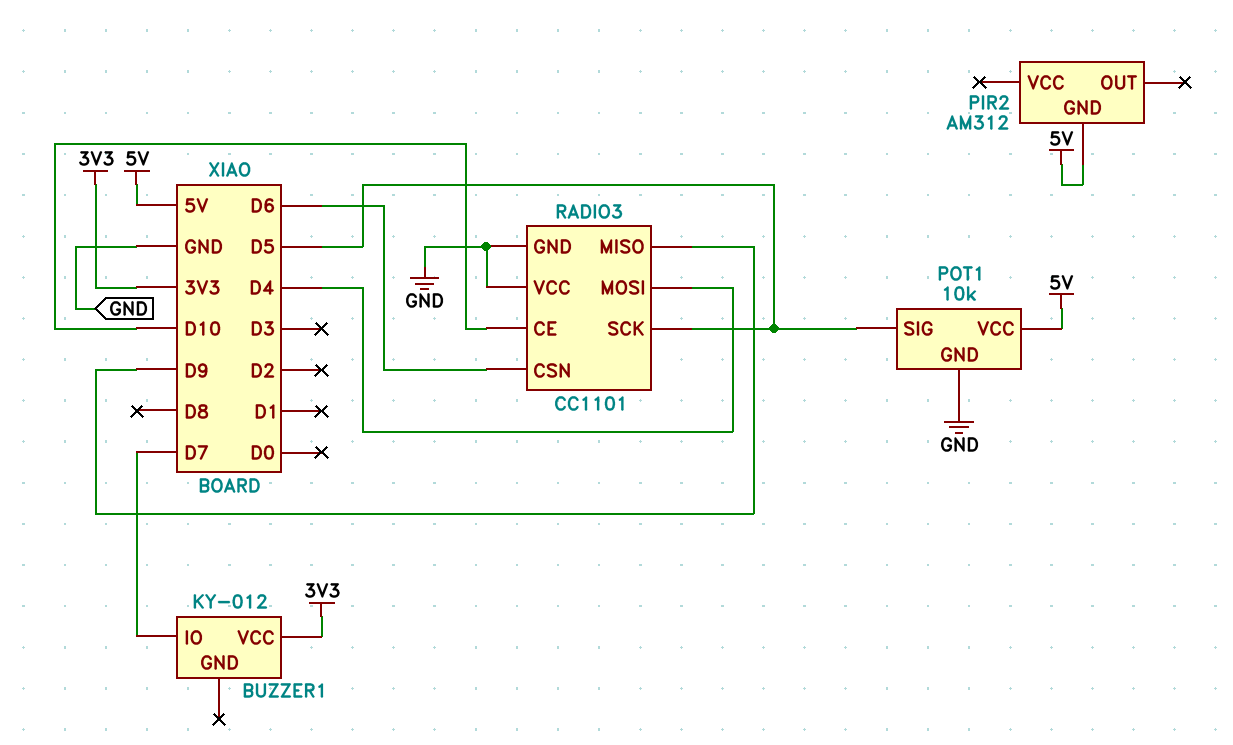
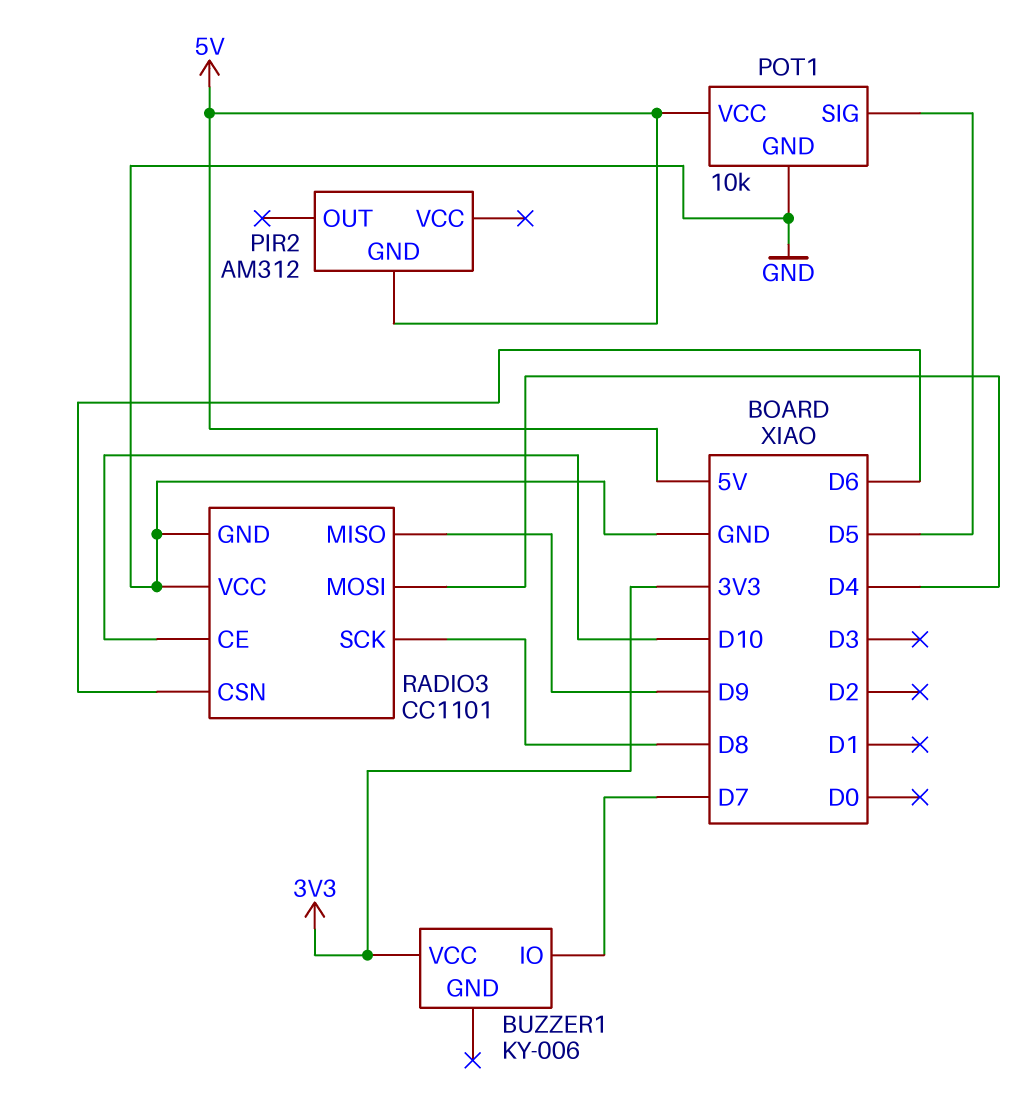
BUZZER1: KY-012 -> KY-006
RADIO3 pin SCK: D5 -> D8

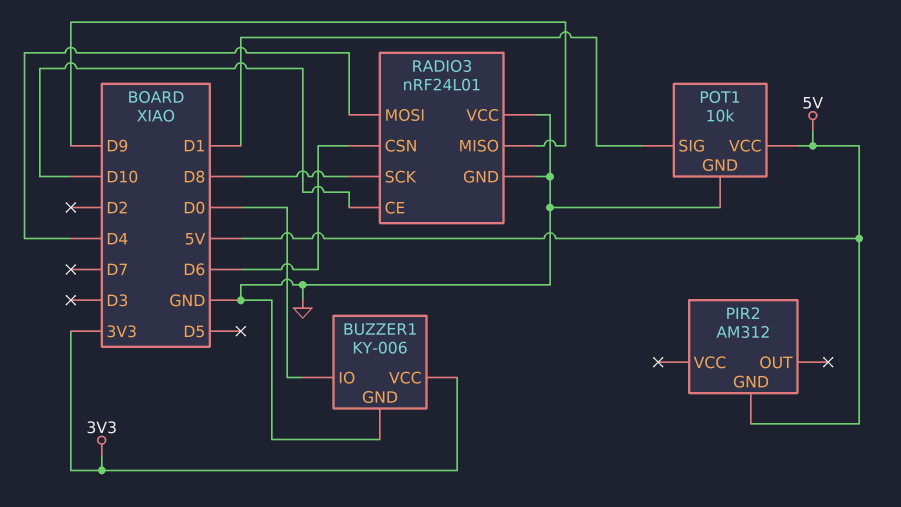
BUZZER1 pin GND: none -> GND
BUZZER1 pin IO: D7 -> D0
POT1 pin SIG: D5 -> D1
RADIO3: CC1101 -> nRF24L01

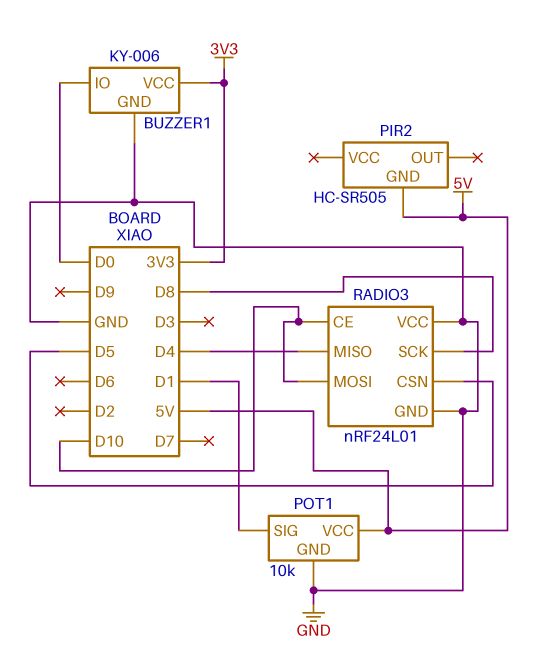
PIR2: AM312 -> HC-SR505
RADIO3 pin CSN: D6 -> D5
RADIO3 pin MISO: D9 -> D4
RADIO3 pin MOSI: D4 -> D10

